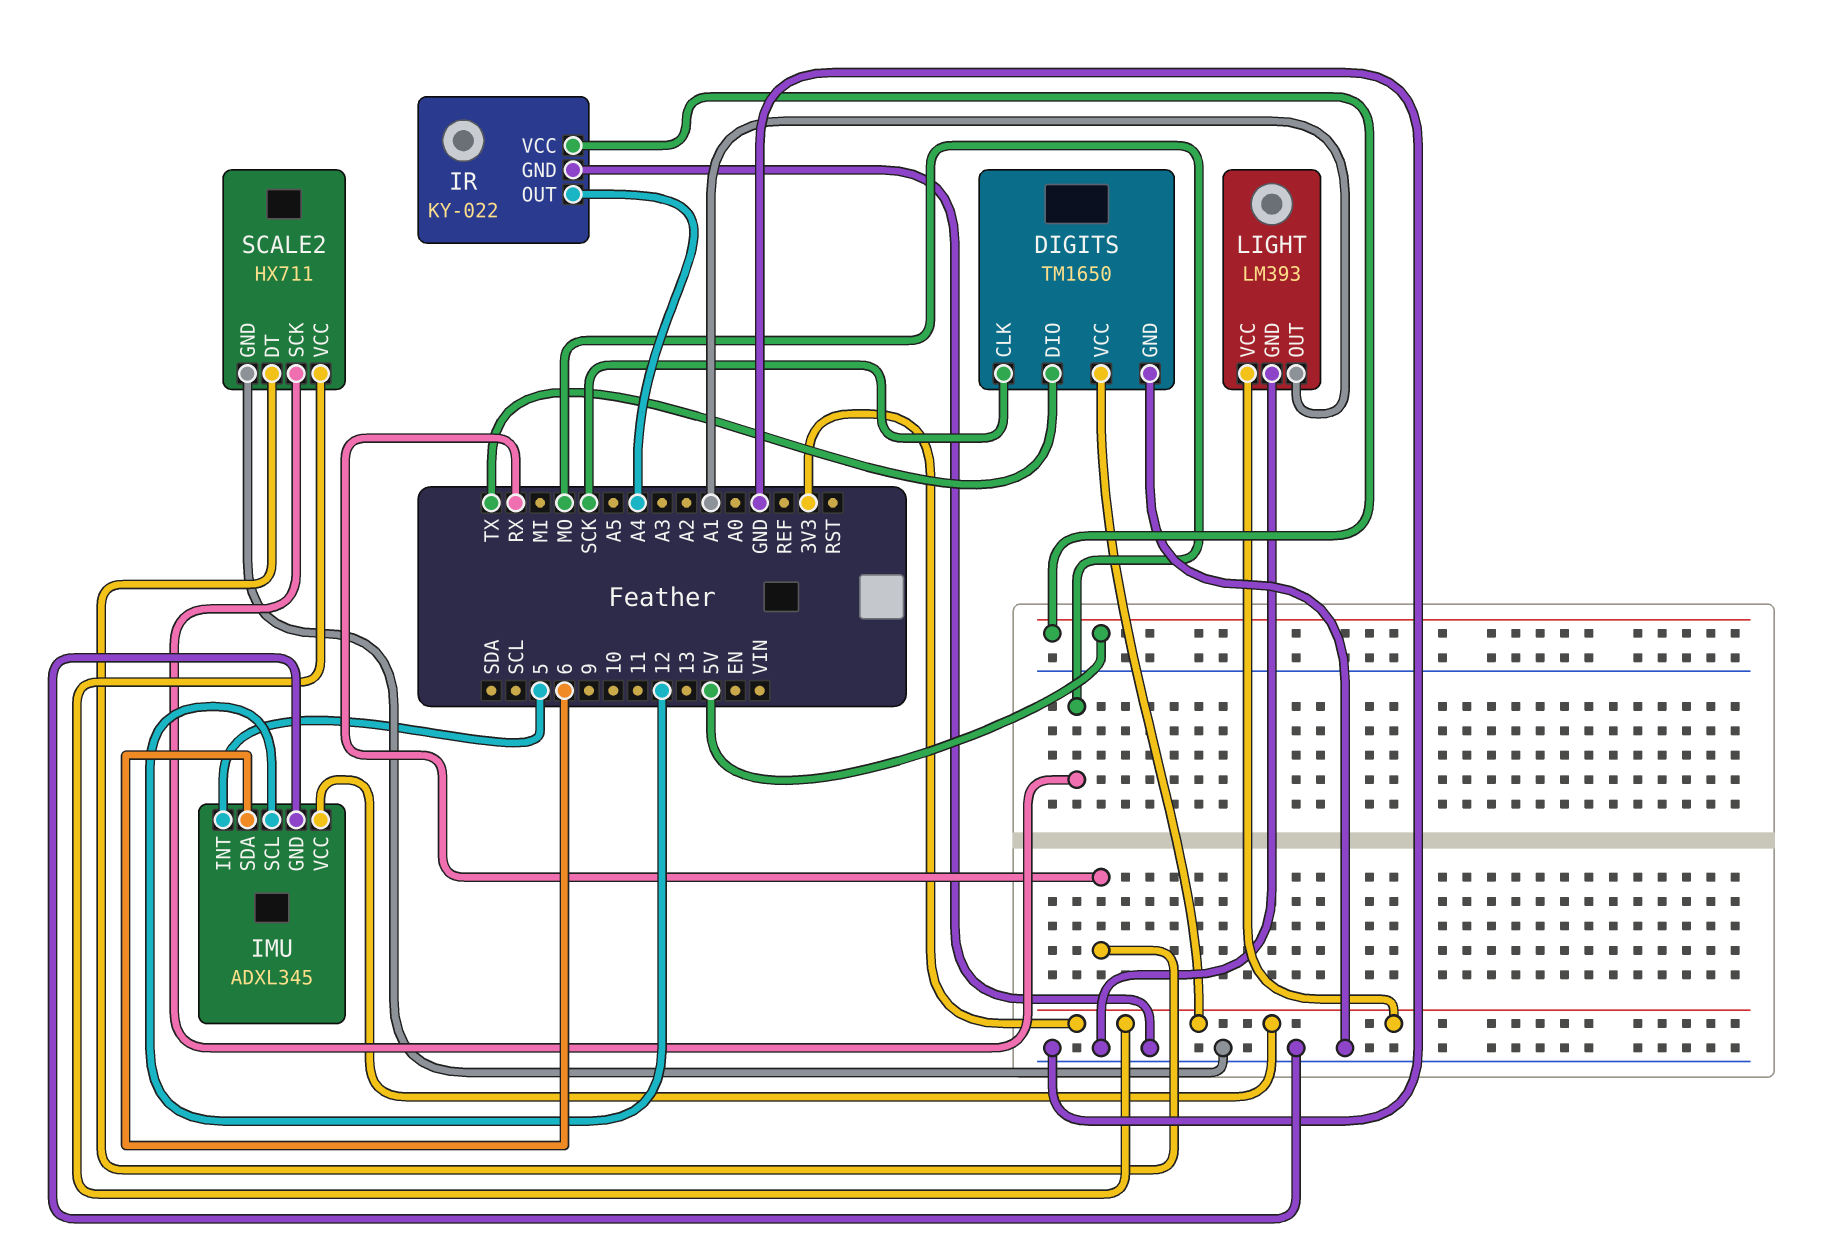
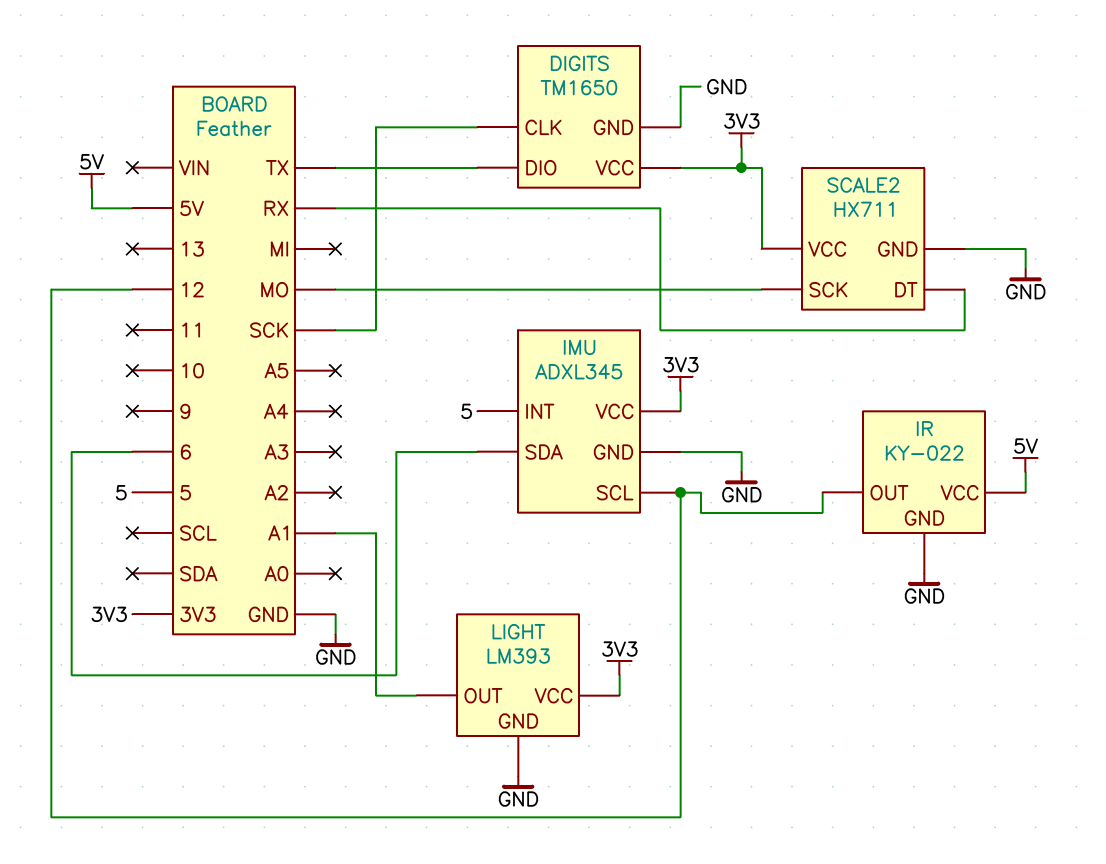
IR pin OUT: A4 -> 12

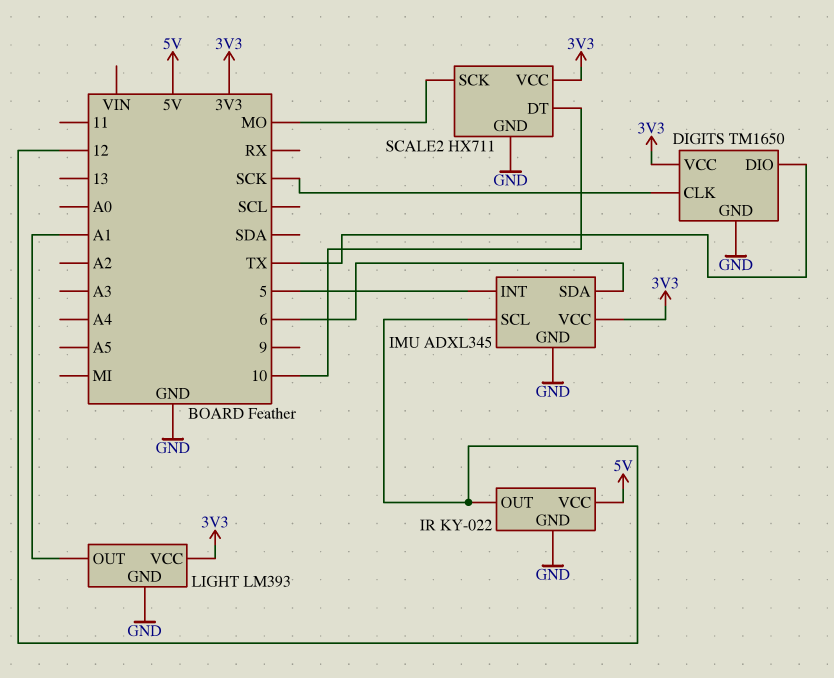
SCALE2 pin DT: RX -> 10

